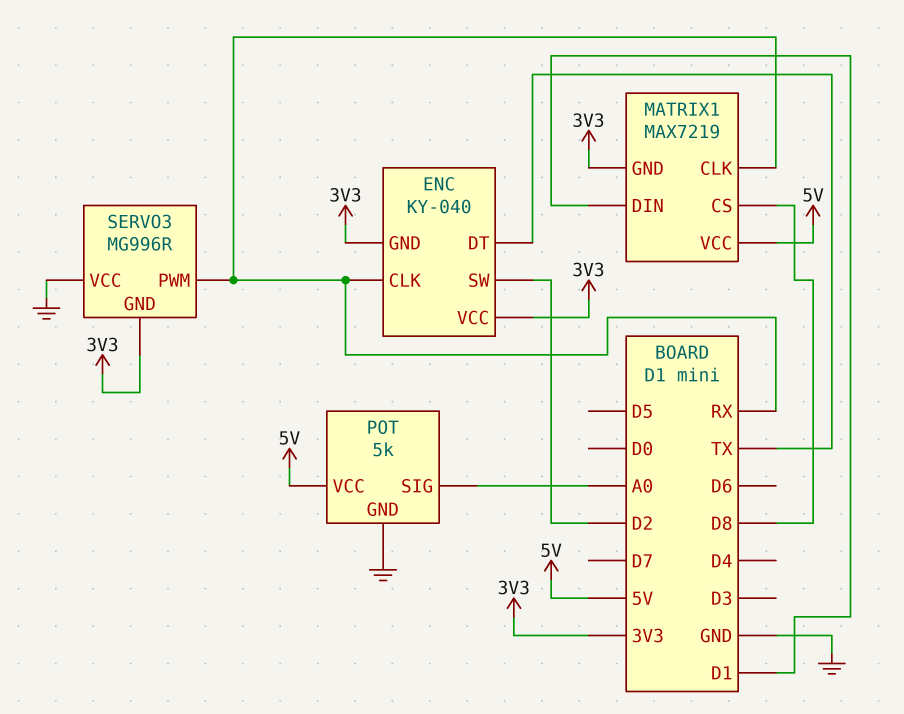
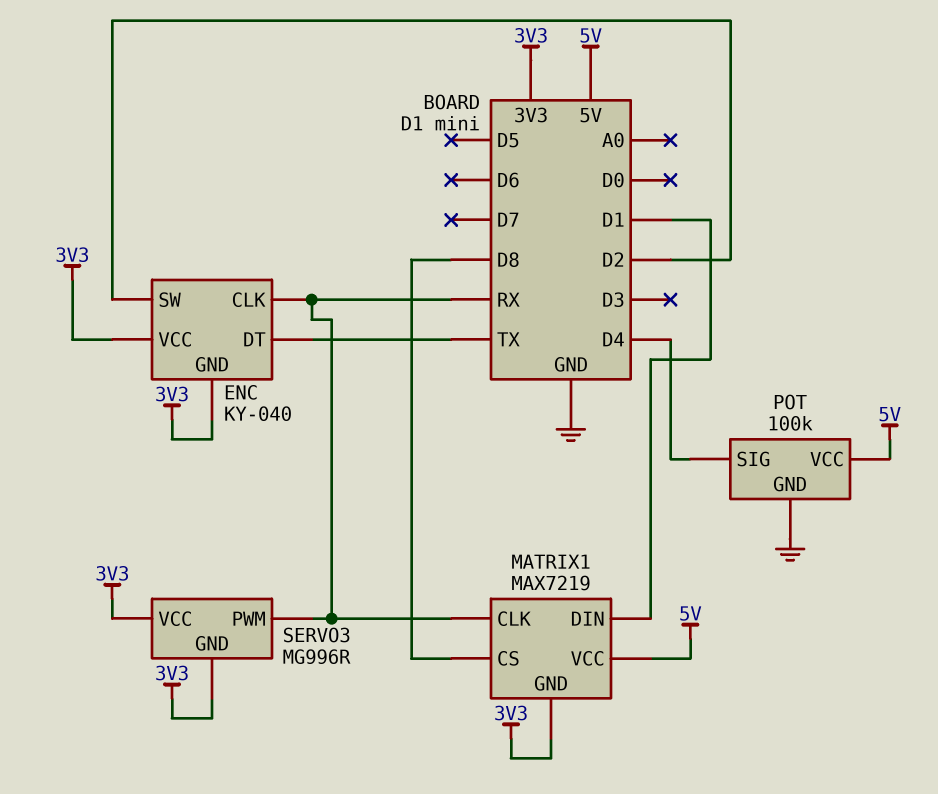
POT: 5k -> 100k
POT pin SIG: A0 -> D4
SERVO3 pin VCC: GND -> 3V3

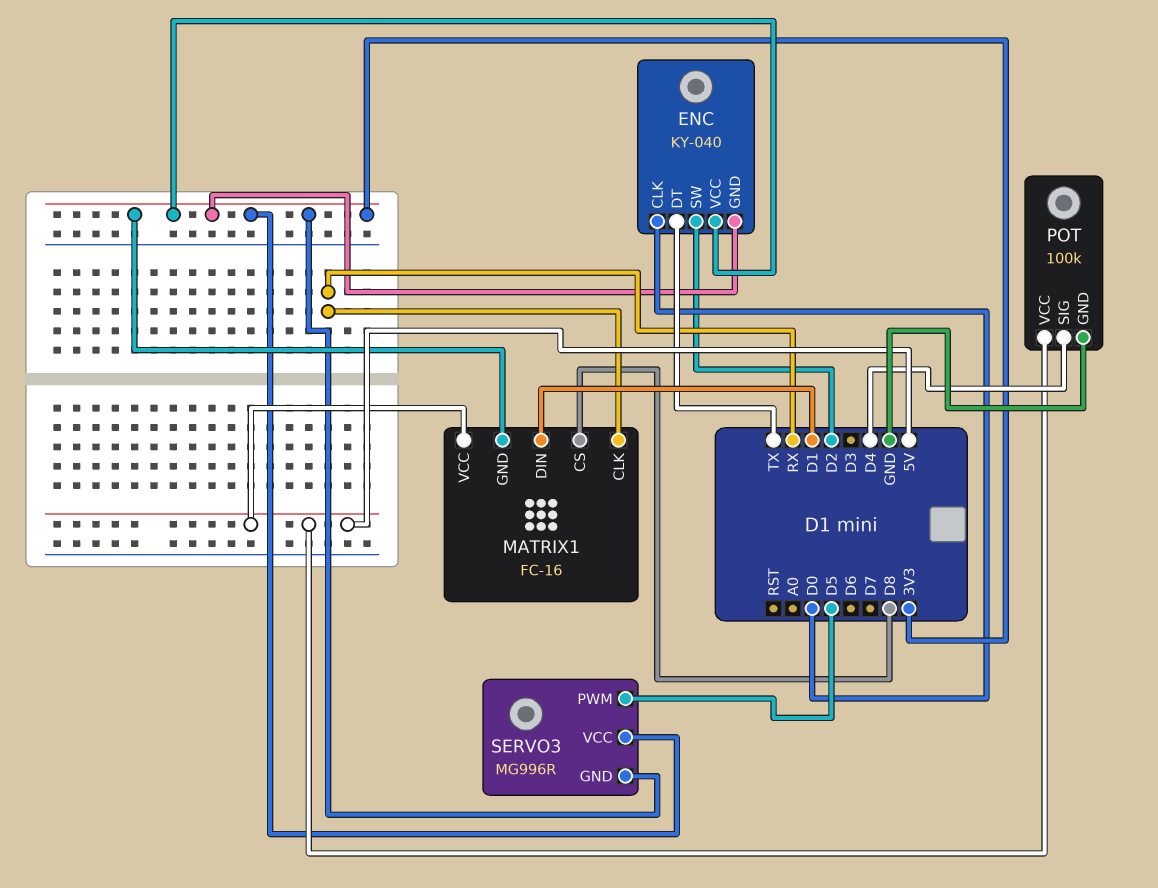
ENC pin CLK: RX -> D0
MATRIX1: MAX7219 -> FC-16
SERVO3 pin PWM: RX -> D5

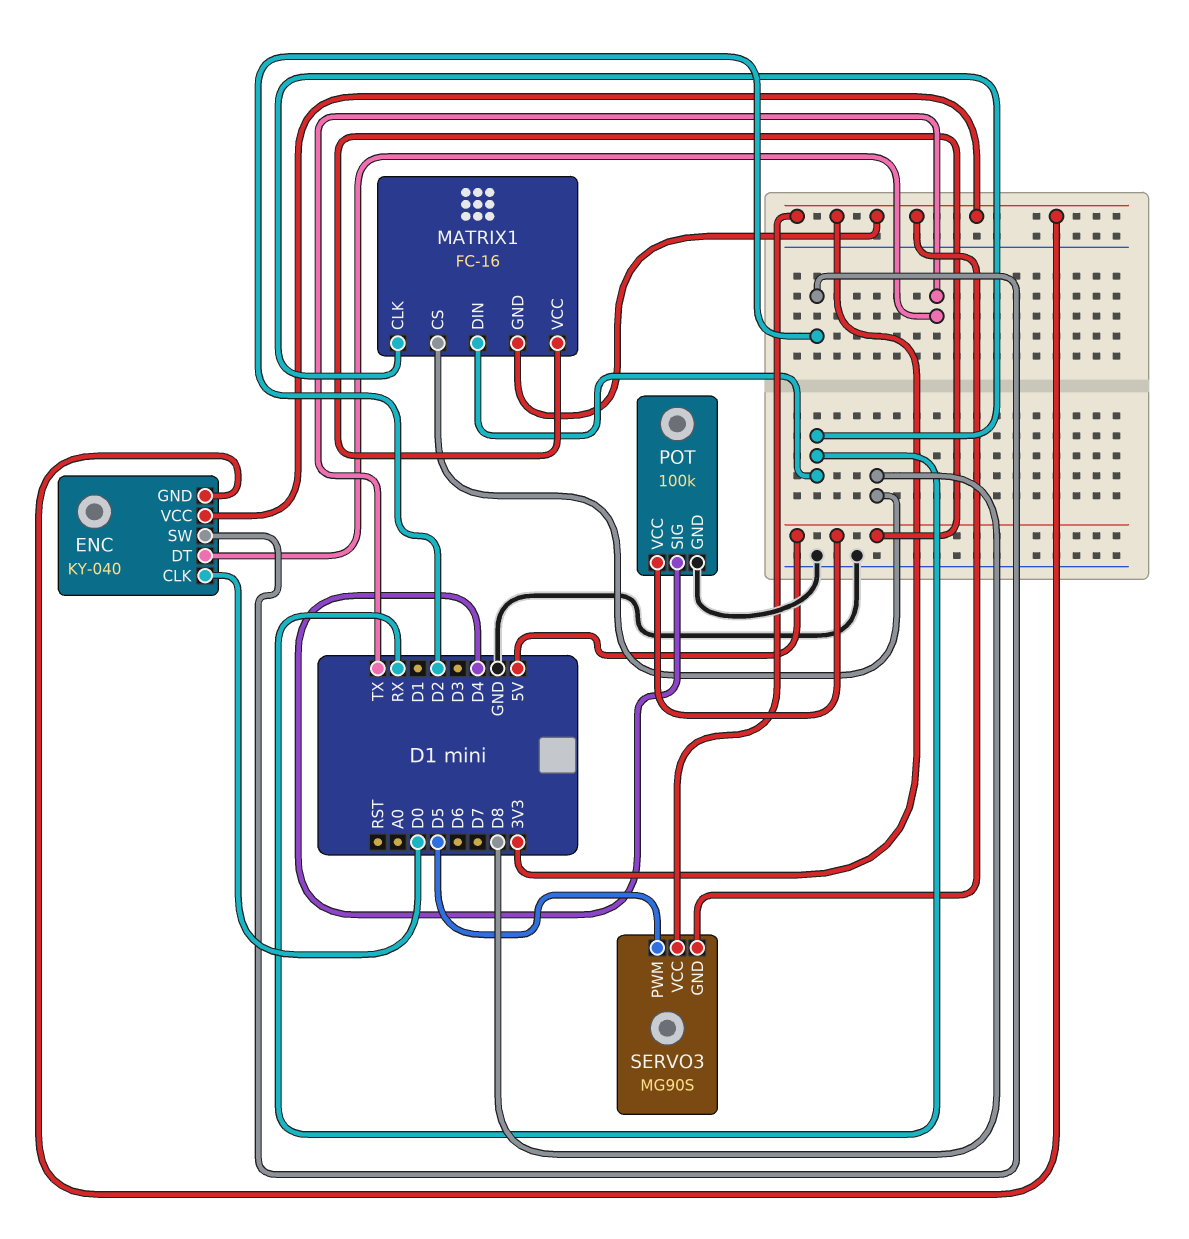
MATRIX1 pin DIN: D1 -> RX
SERVO3: MG996R -> MG90S

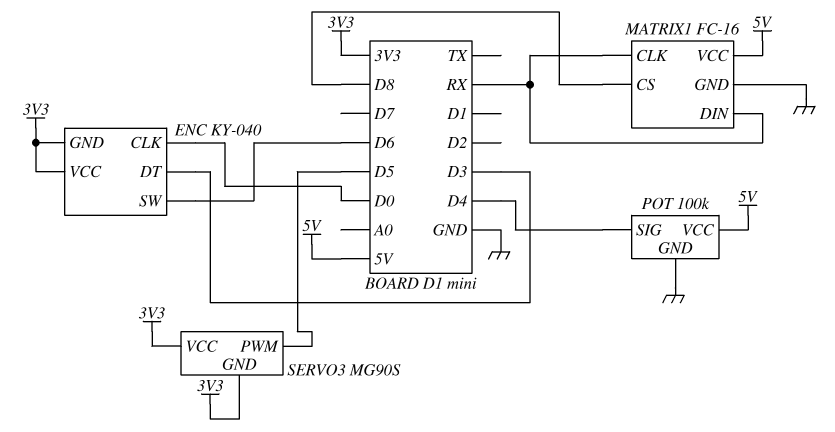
ENC pin DT: TX -> D3
ENC pin SW: D2 -> D6
MATRIX1 pin GND: 3V3 -> GND

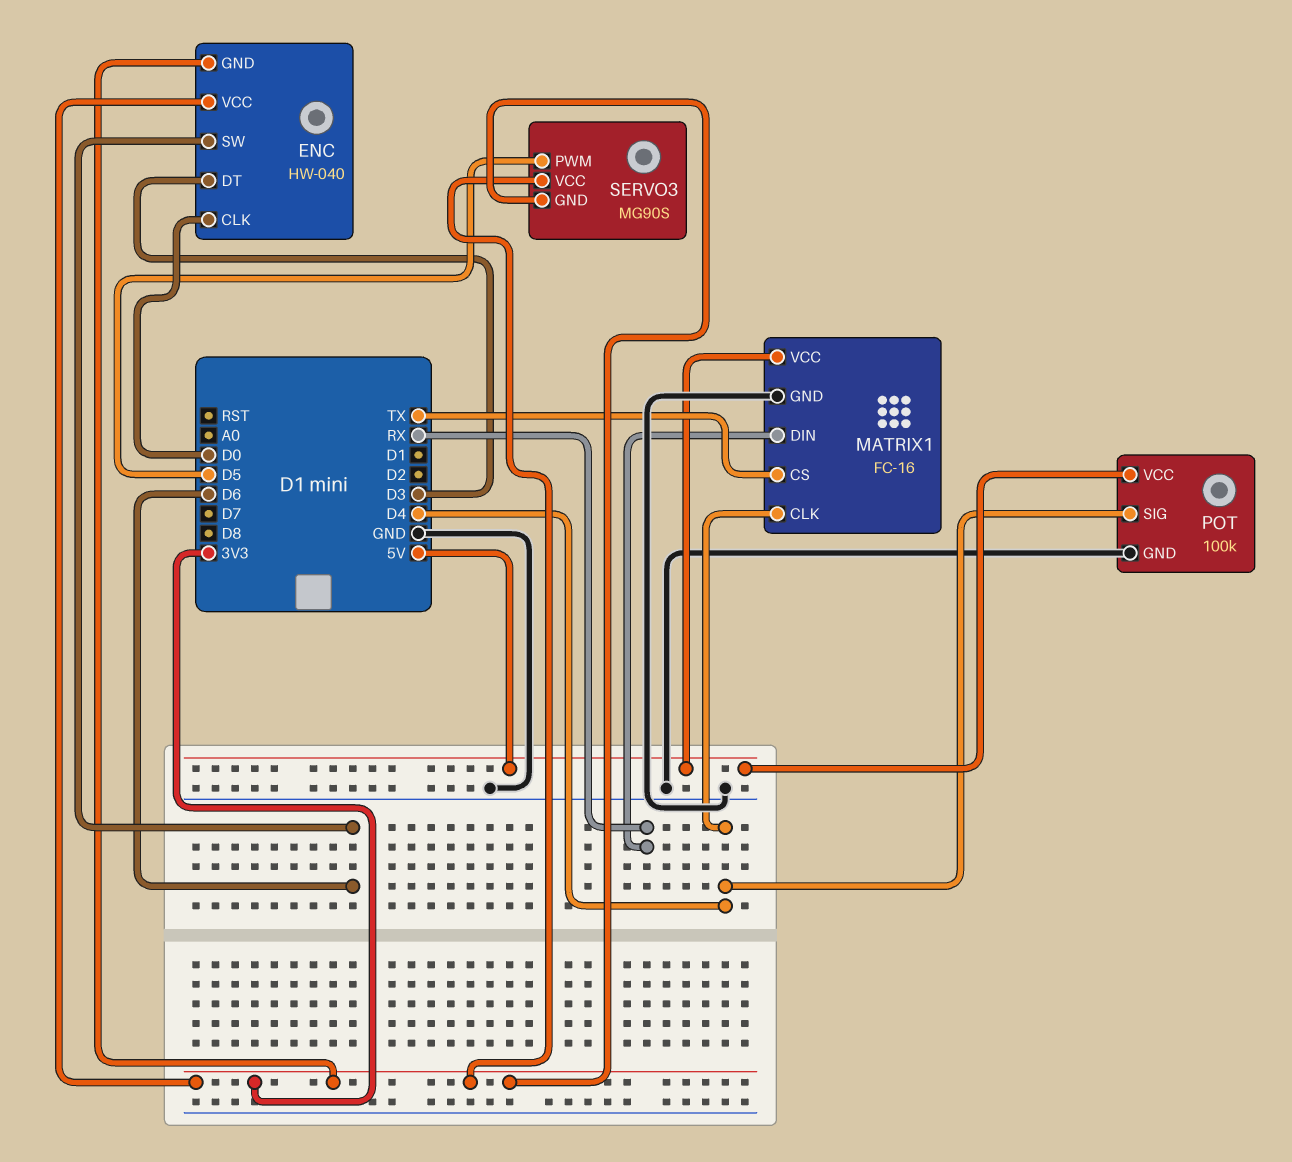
ENC: KY-040 -> HW-040
MATRIX1 pin CLK: RX -> D4
MATRIX1 pin CS: D8 -> TX

